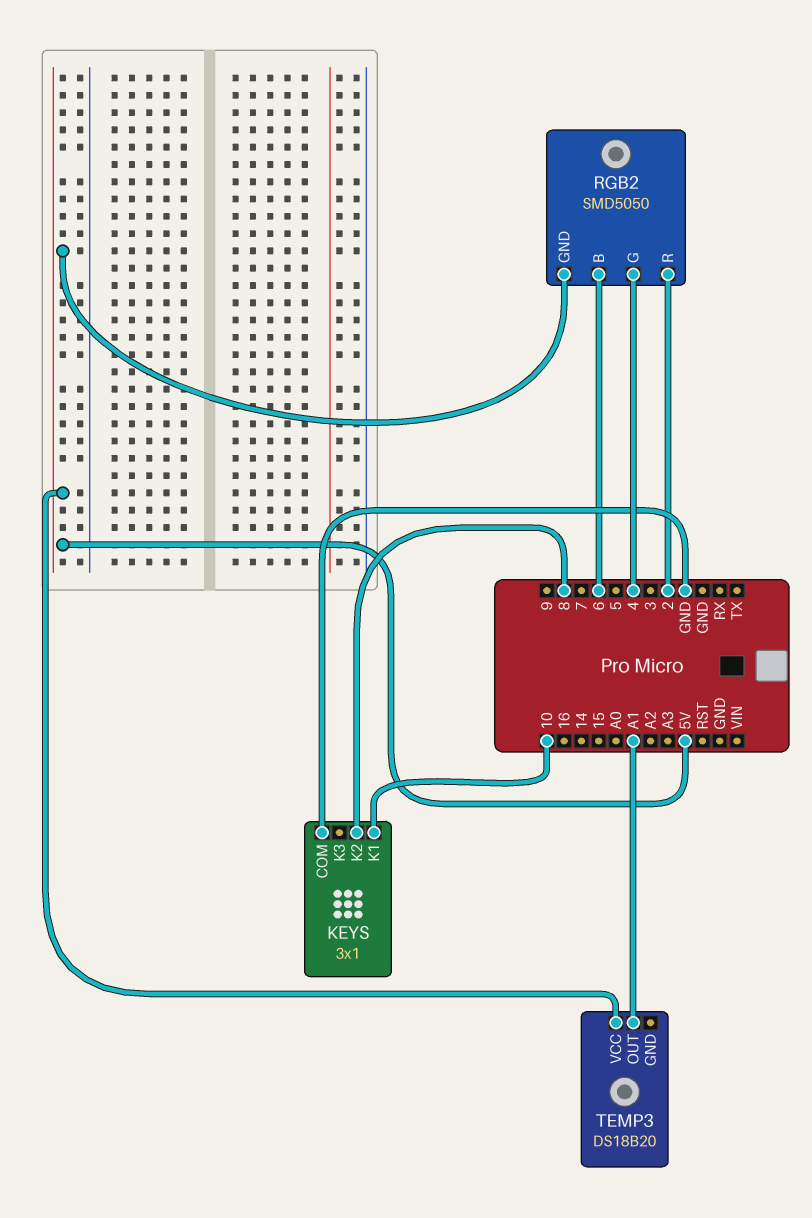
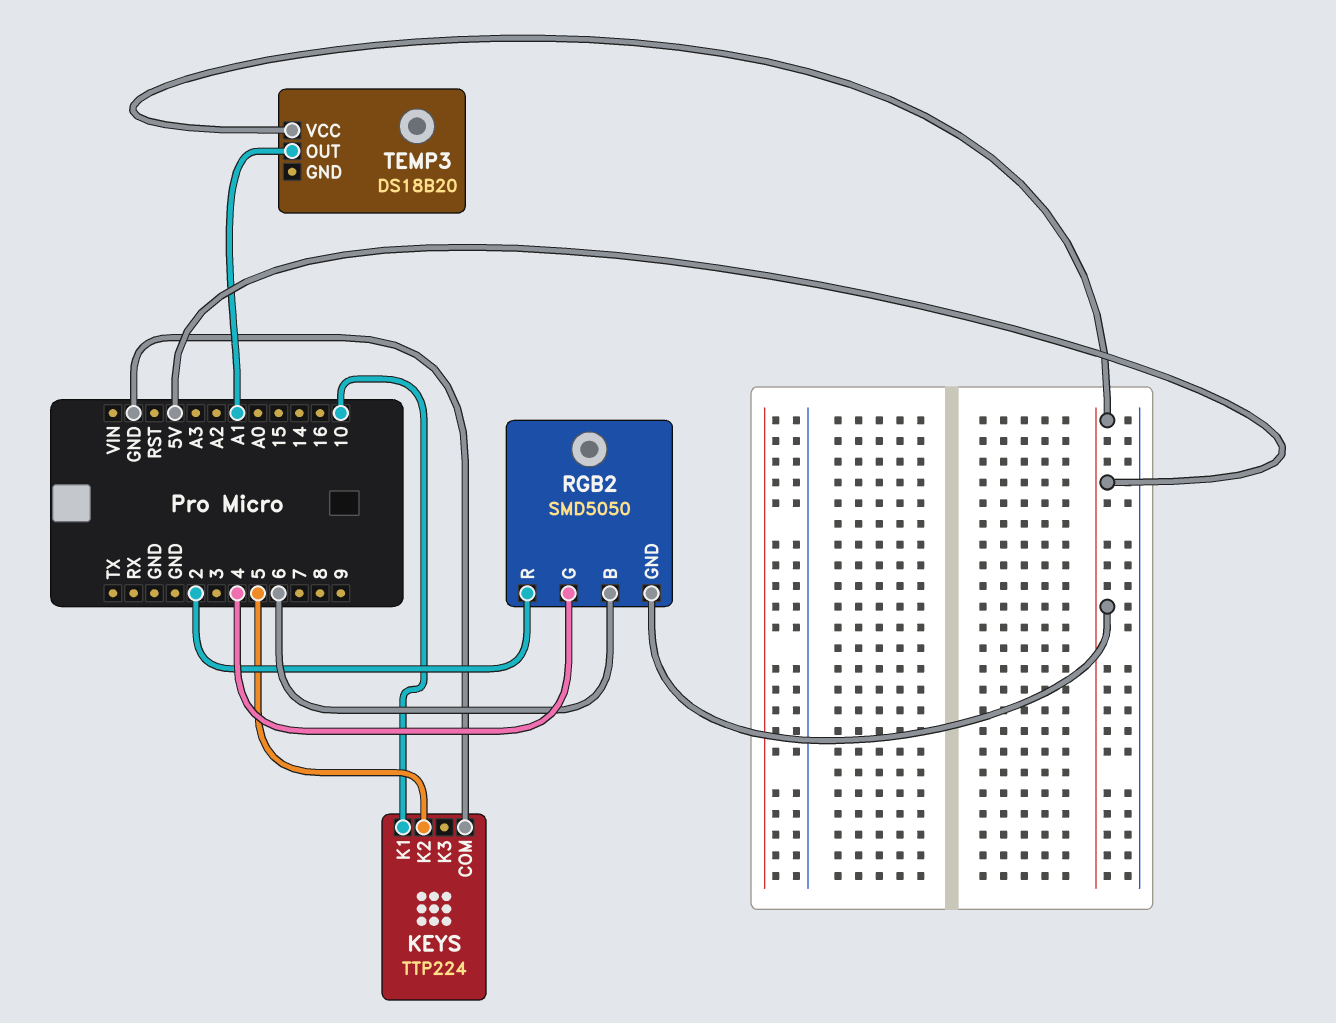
KEYS: 3x1 -> TTP224
KEYS pin K2: 8 -> 5

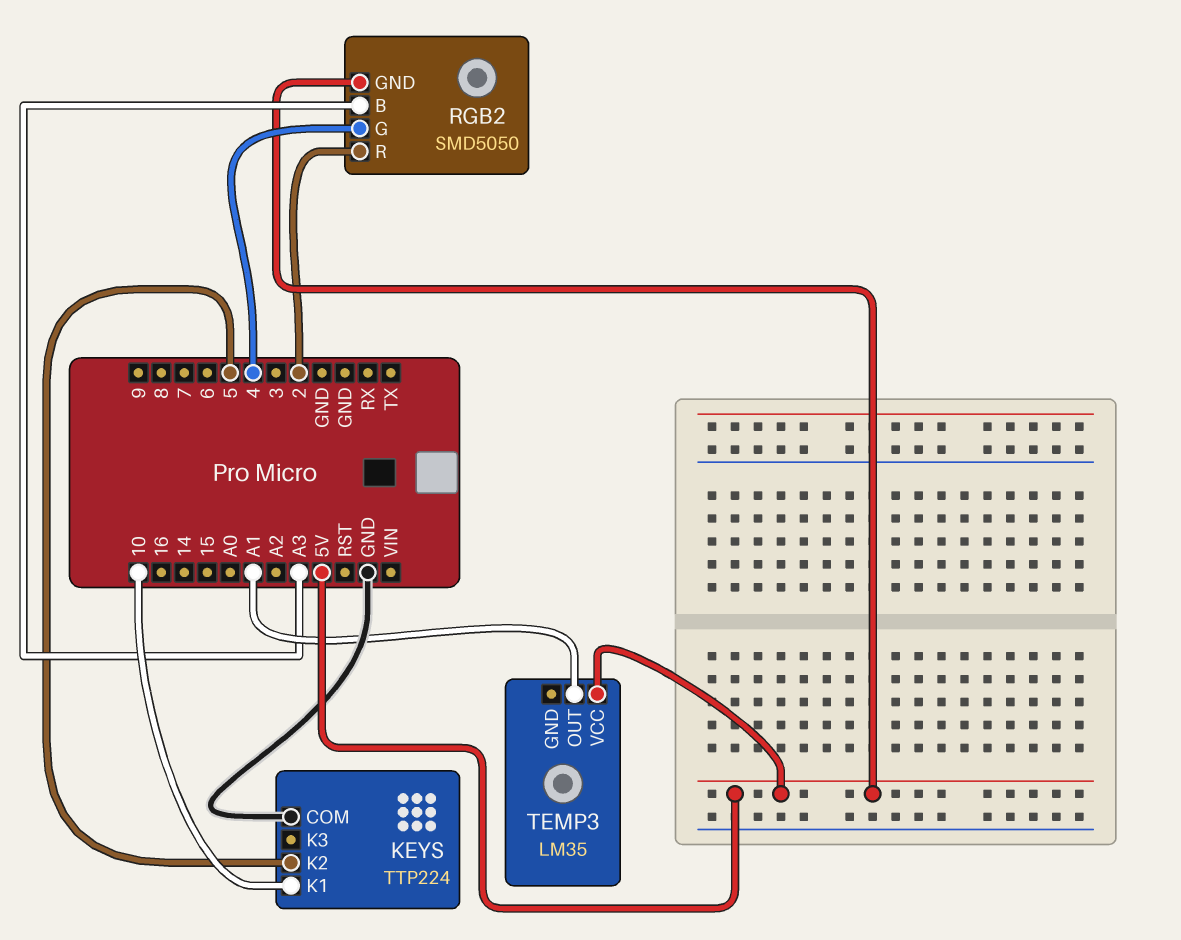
RGB2 pin B: 6 -> A3
TEMP3: DS18B20 -> LM35

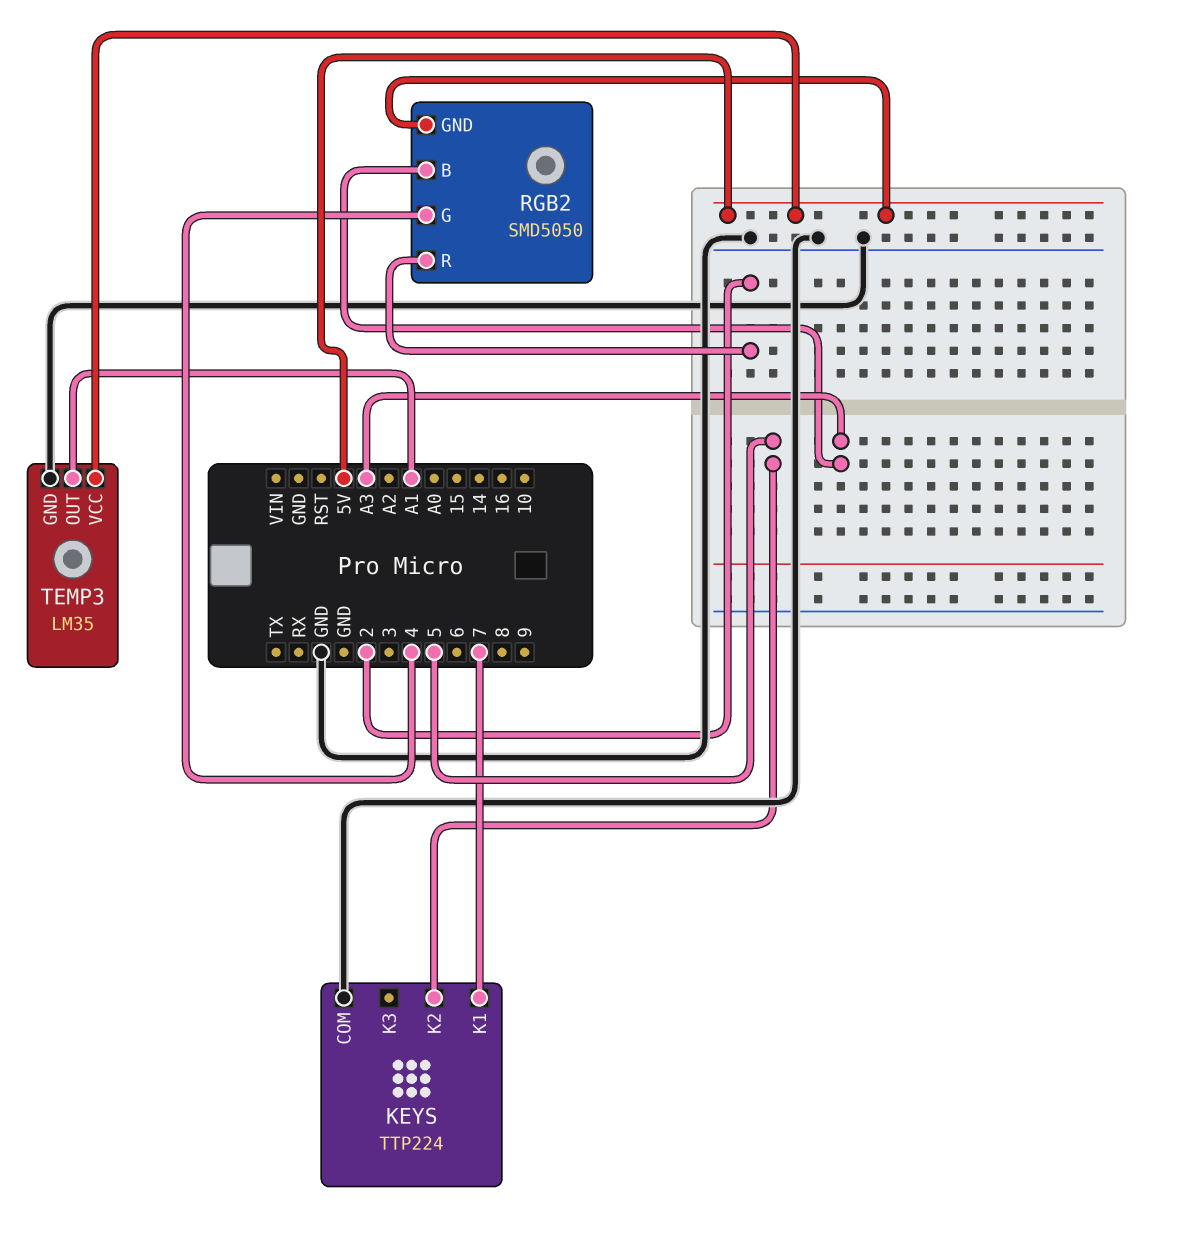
KEYS pin K1: 10 -> 7
TEMP3 pin GND: none -> GND

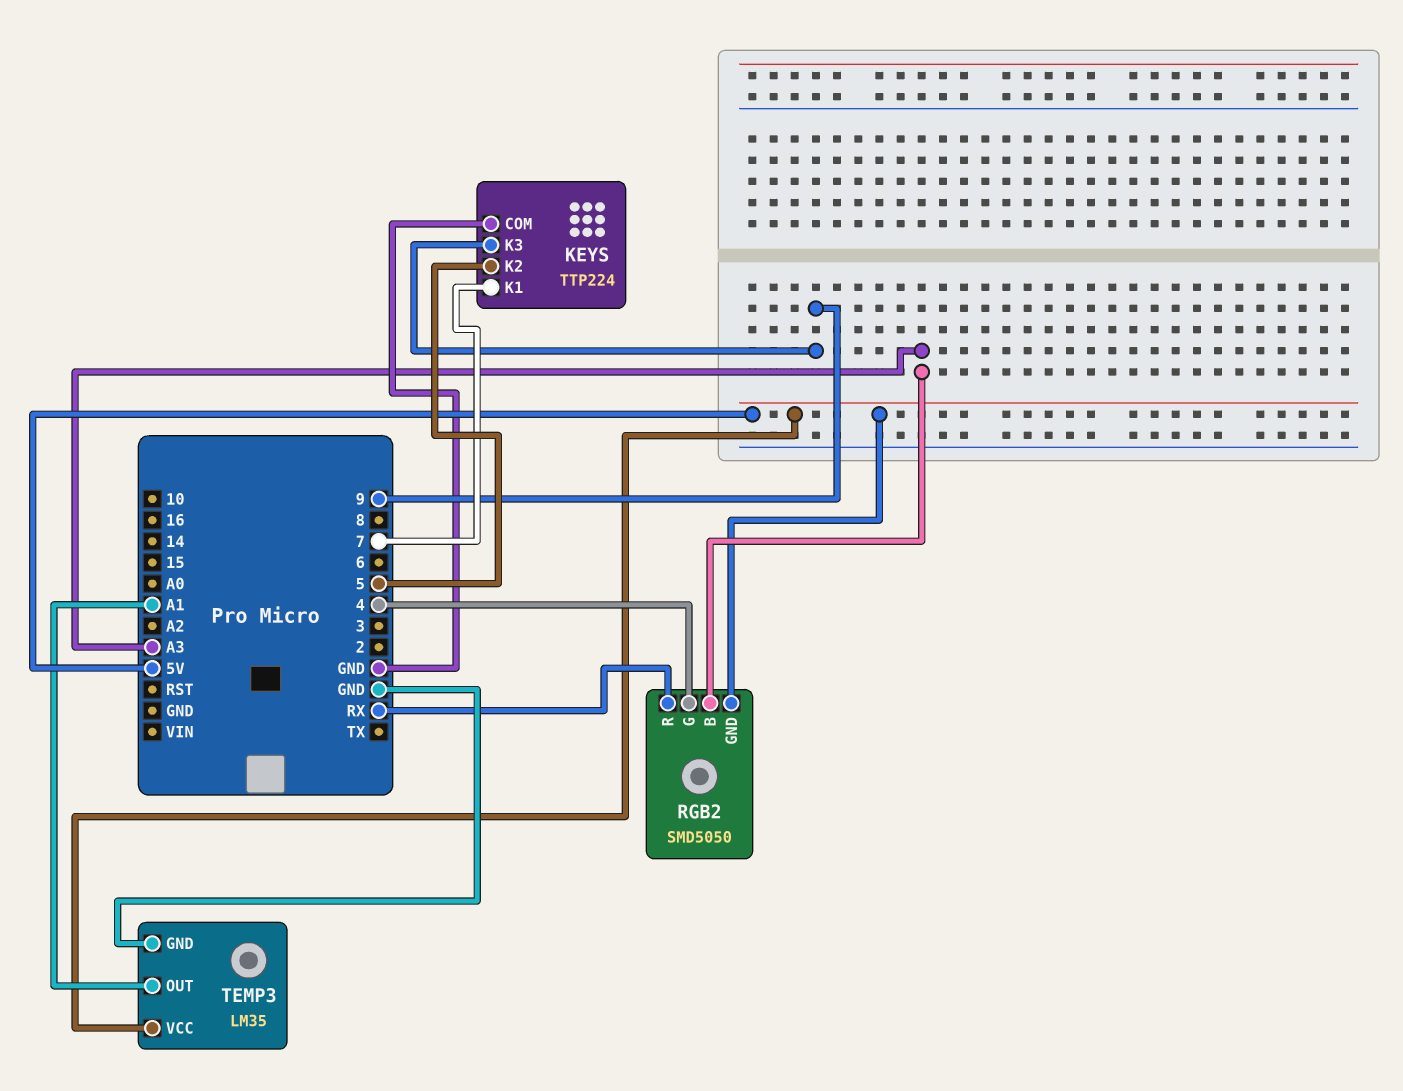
KEYS pin K3: none -> 9
RGB2 pin R: 2 -> RX

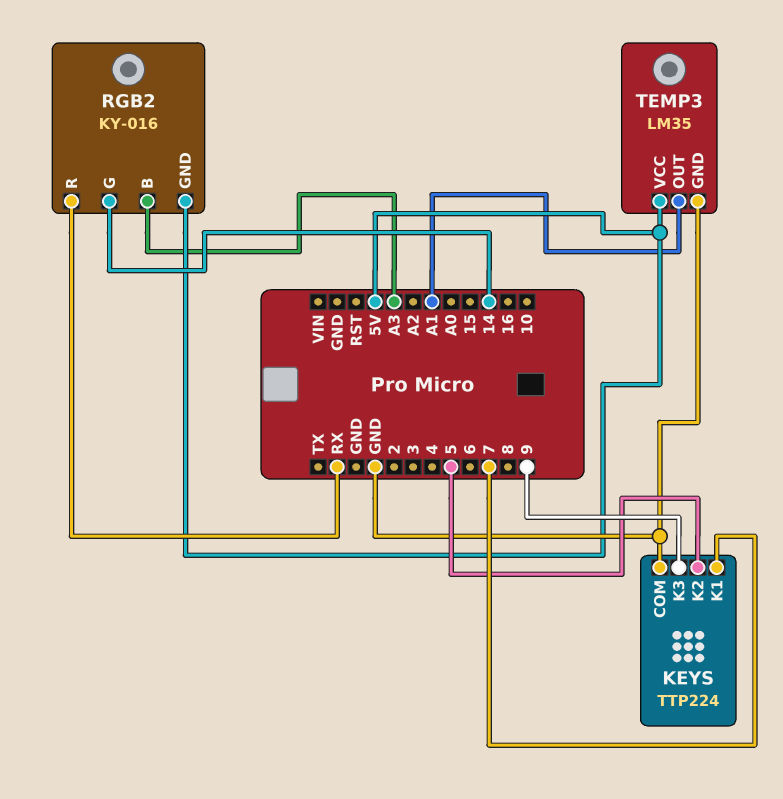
RGB2: SMD5050 -> KY-016
RGB2 pin G: 4 -> 14

